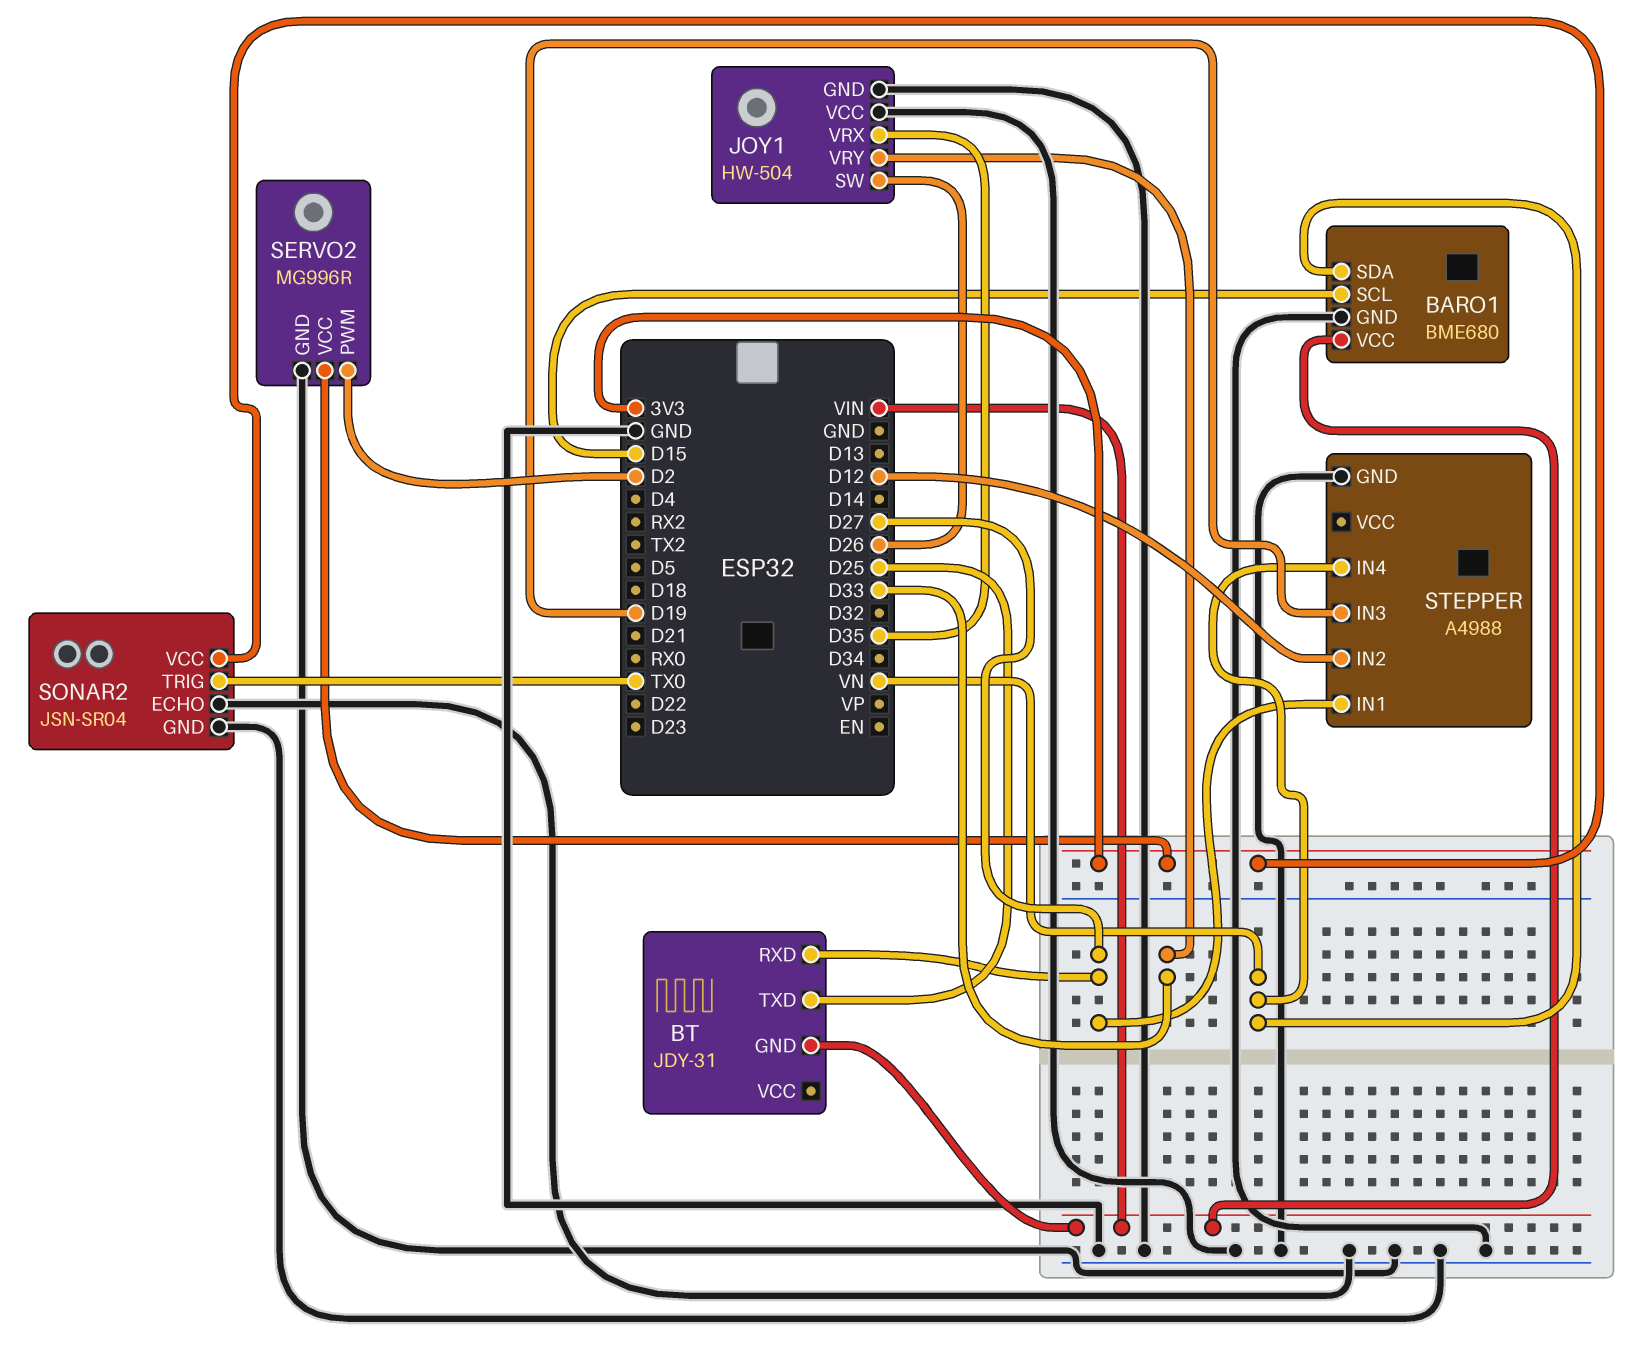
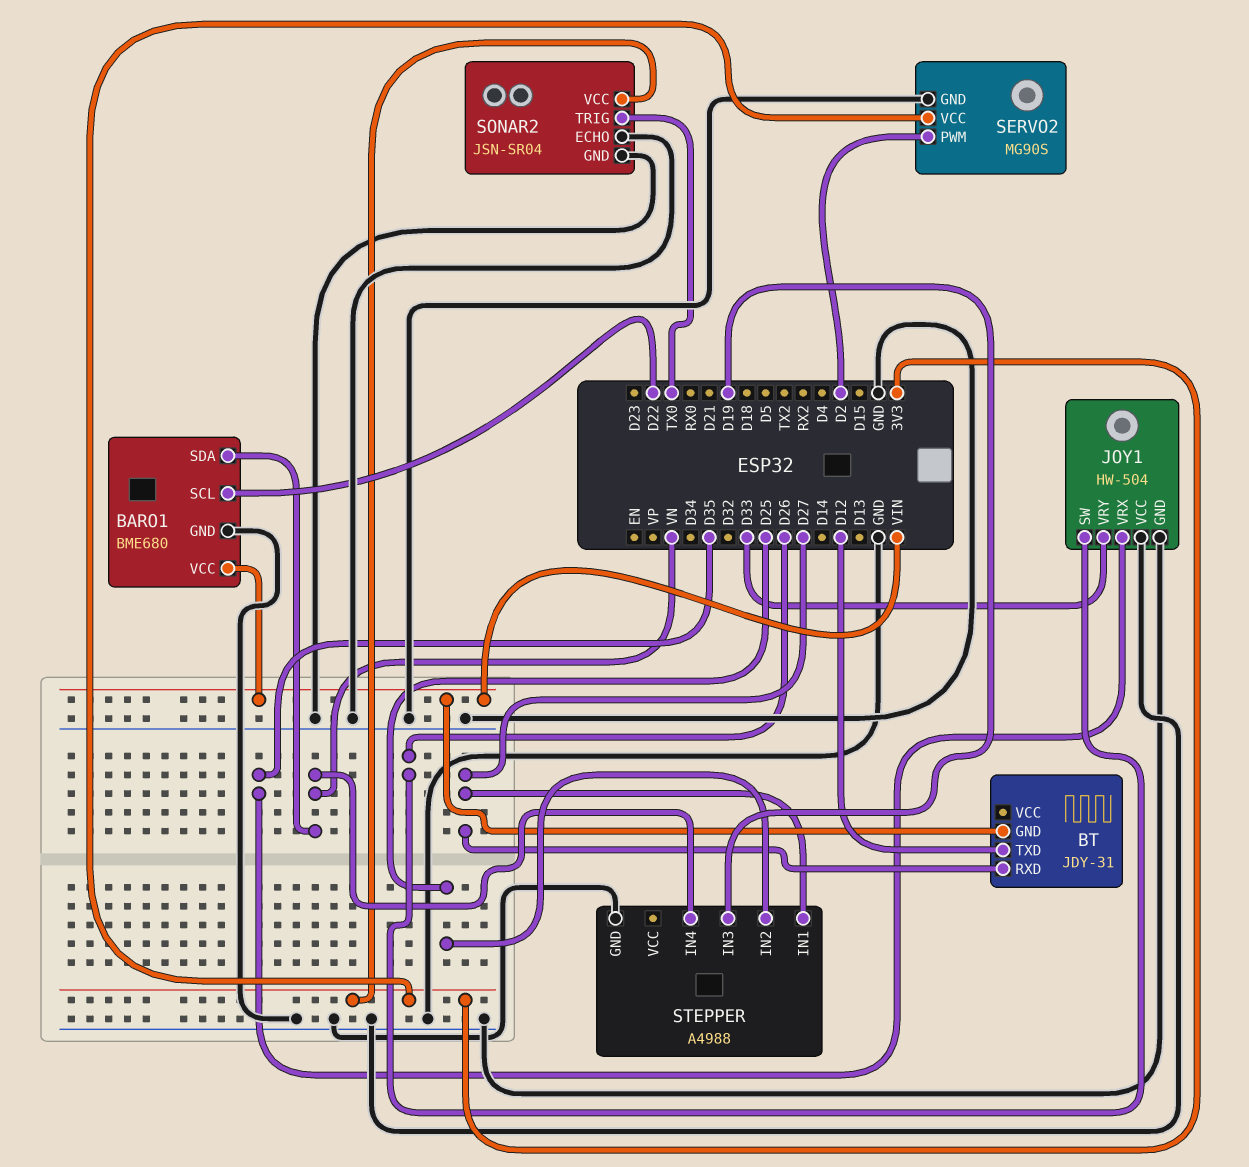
BARO1 pin SCL: D15 -> D22
BT pin TXD: D25 -> D12
SERVO2: MG996R -> MG90S
STEPPER pin IN2: D12 -> D25

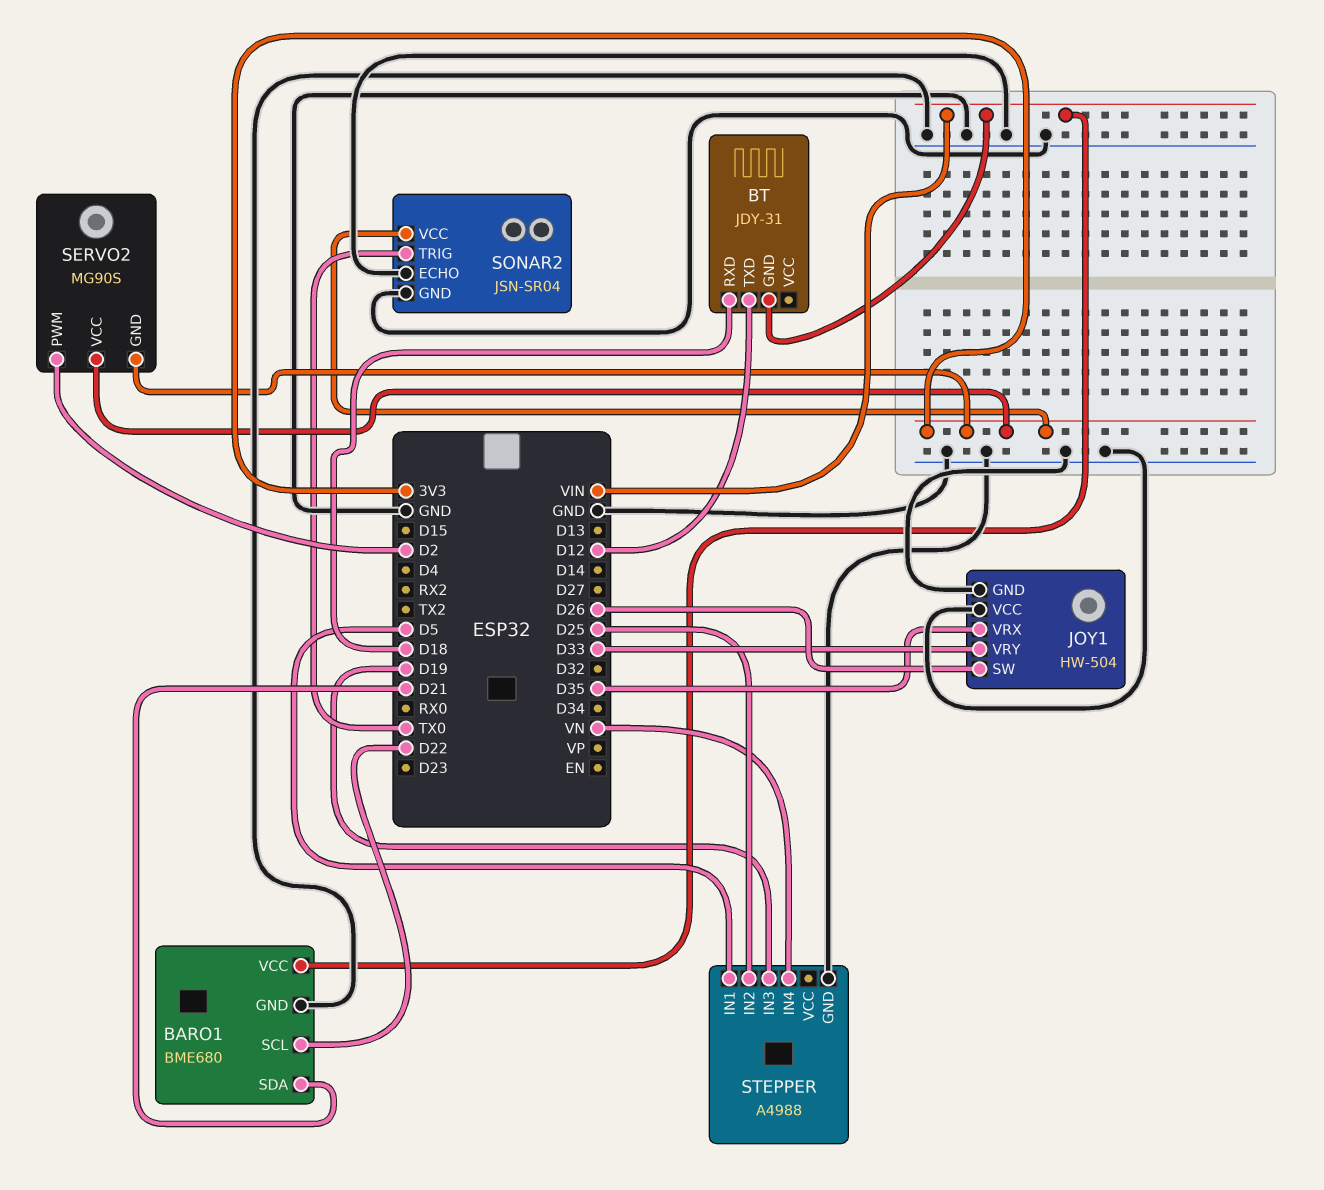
BARO1 pin SDA: VN -> D21
BT pin RXD: D27 -> D18
SERVO2 pin GND: GND -> 3V3
STEPPER pin IN1: D27 -> D5

